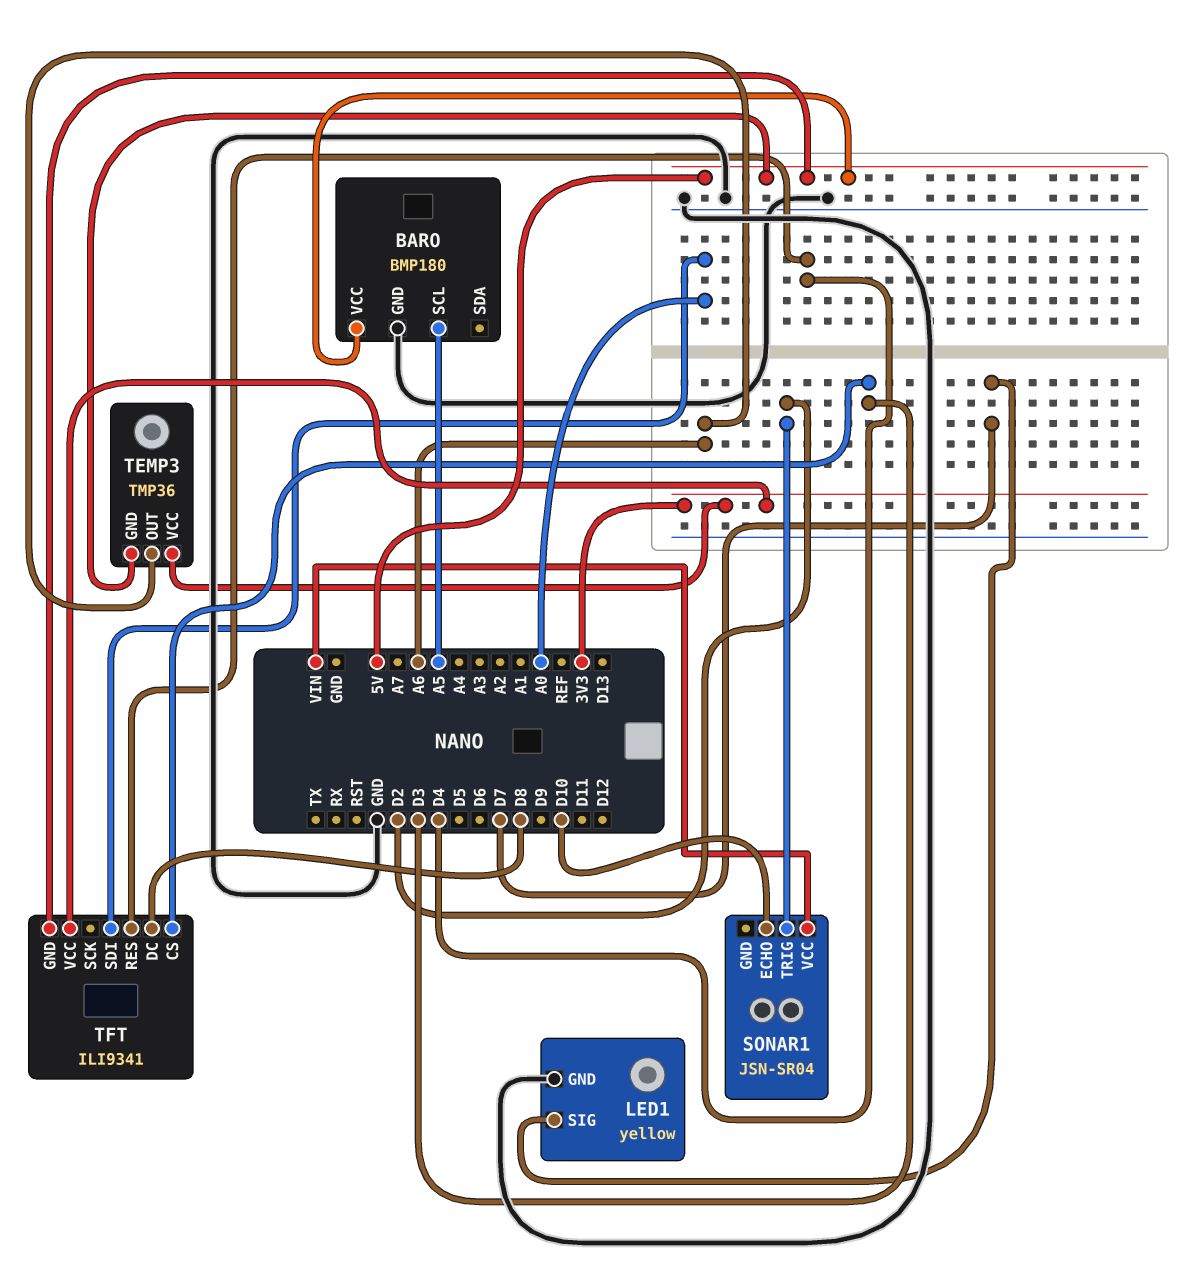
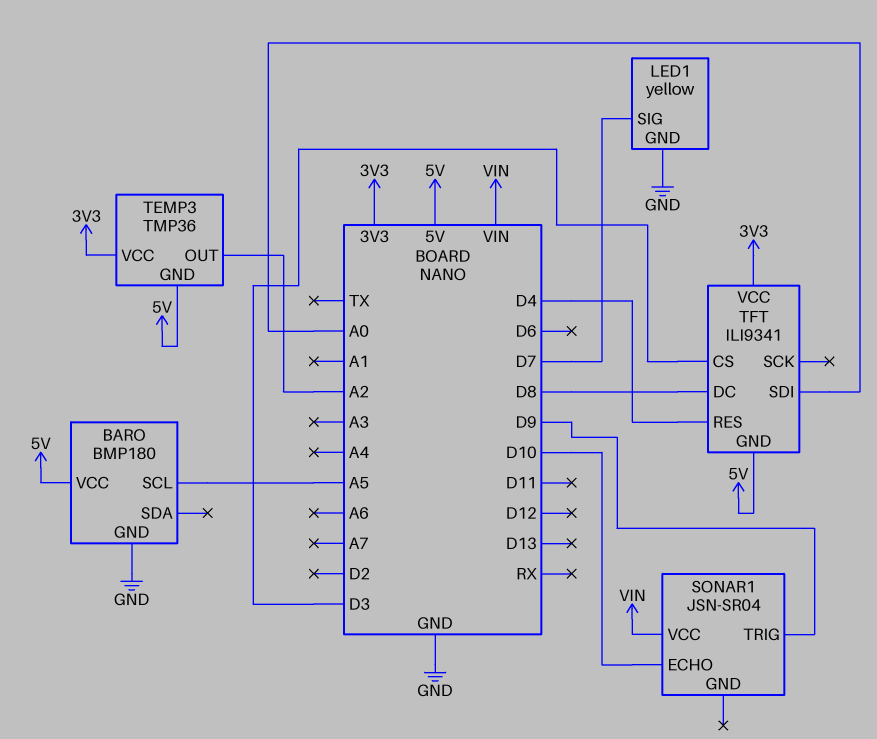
SONAR1 pin TRIG: D2 -> D9
TEMP3 pin OUT: A6 -> A2

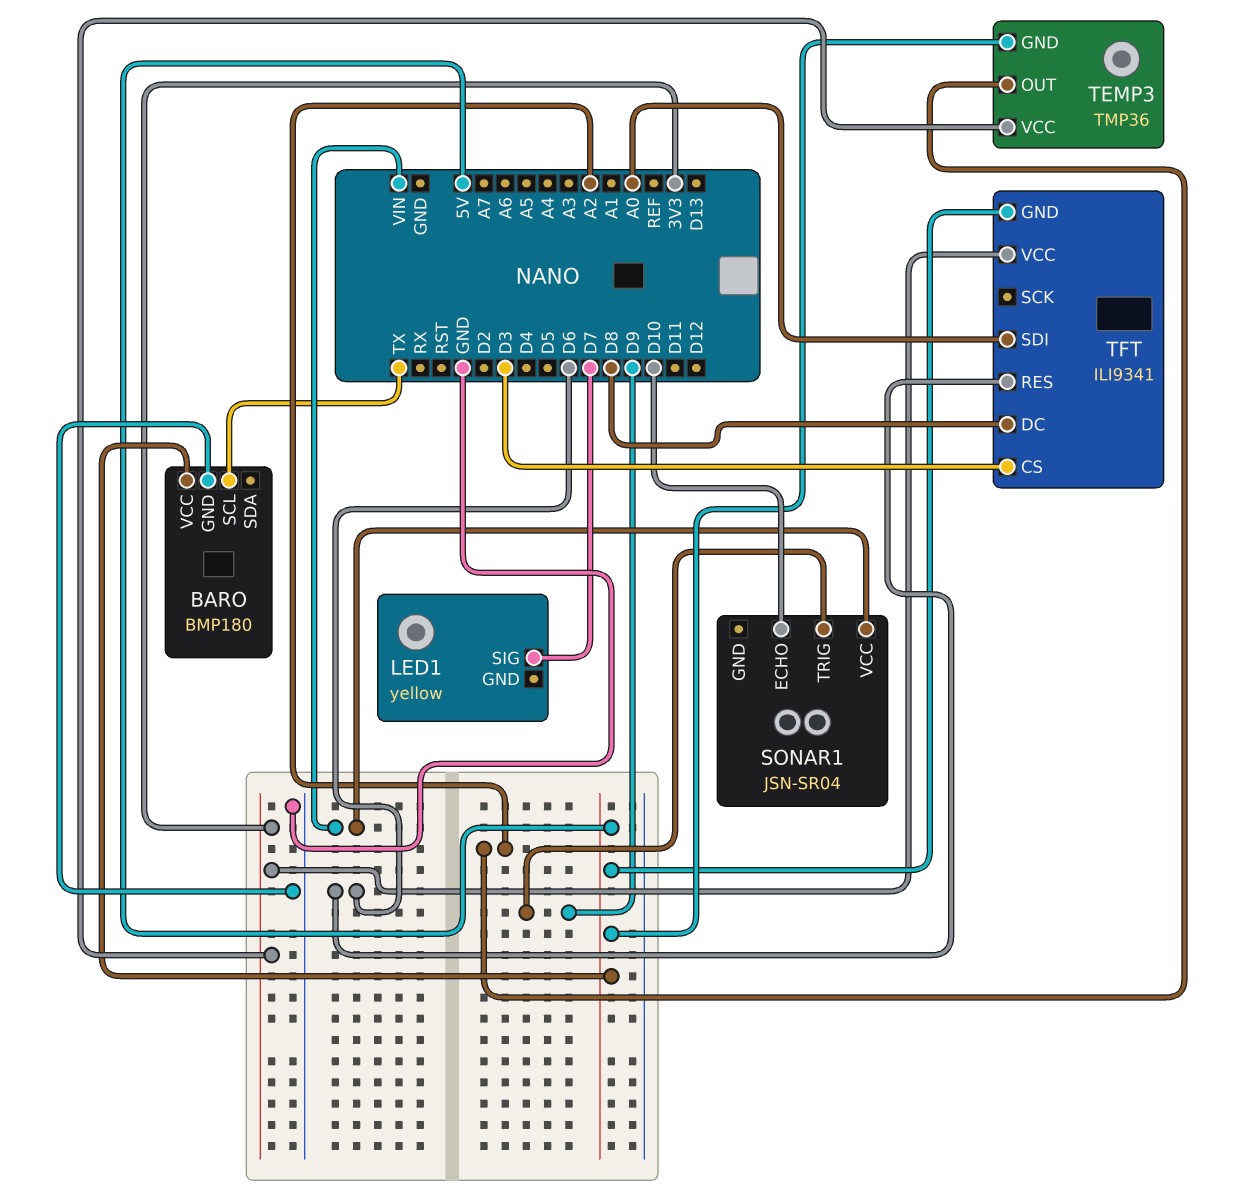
BARO pin SCL: A5 -> TX
LED1 pin GND: GND -> none
TFT pin RES: D4 -> D6

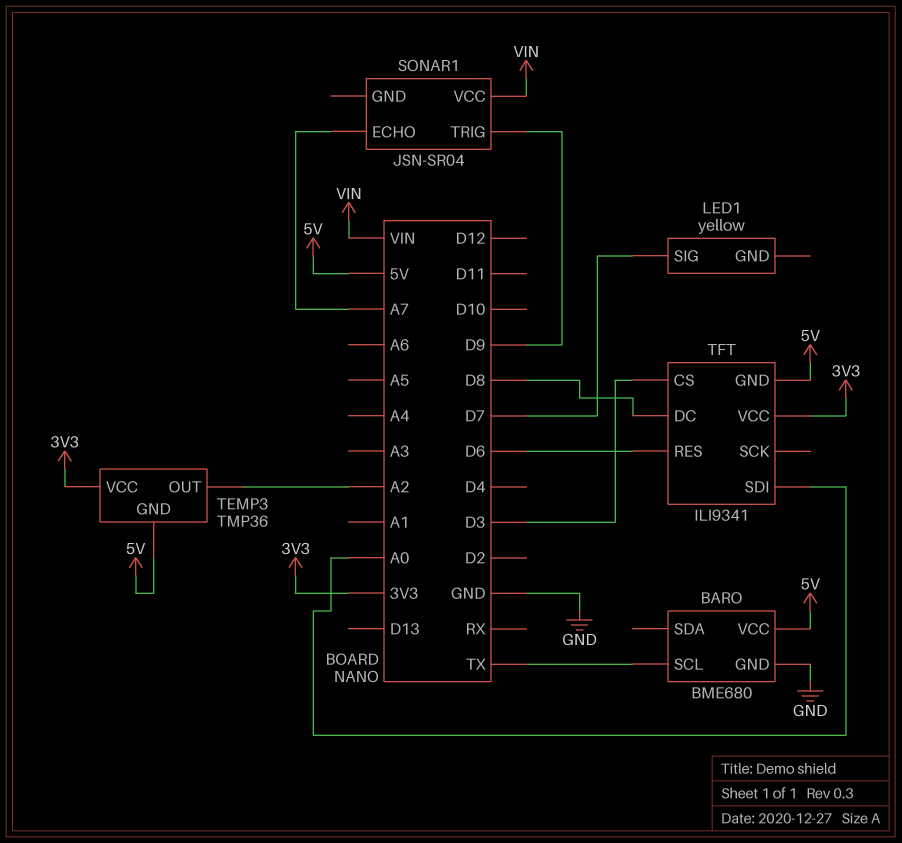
BARO: BMP180 -> BME680
SONAR1 pin ECHO: D10 -> A7

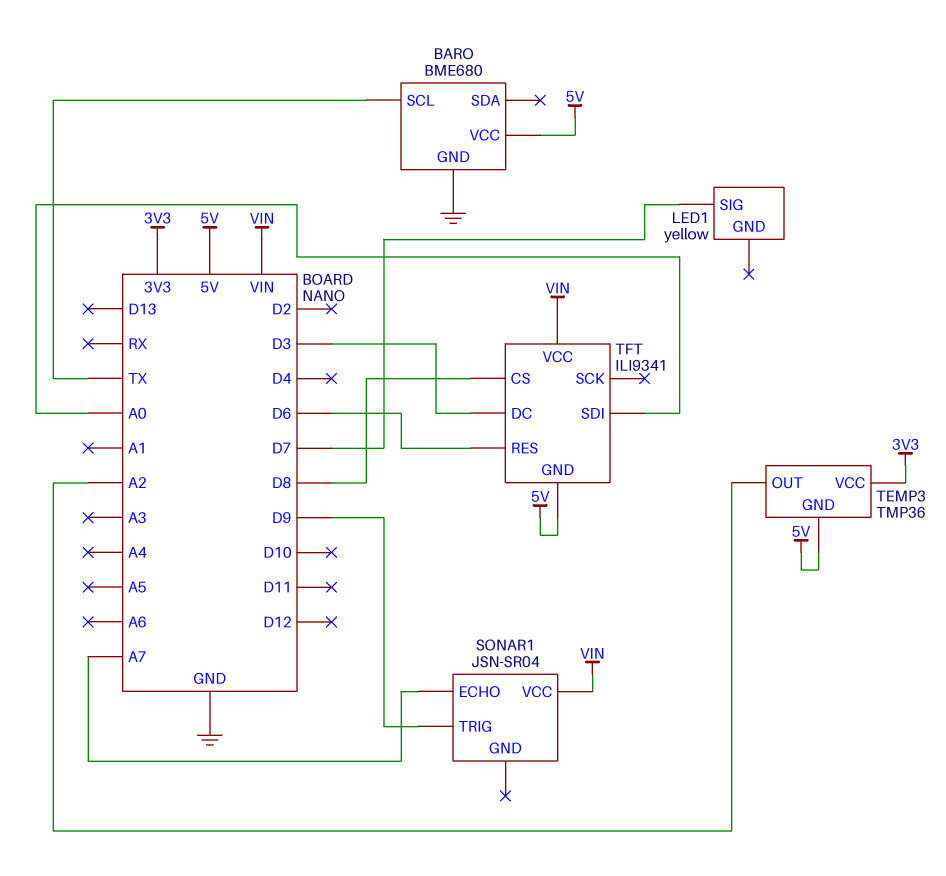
TFT pin CS: D3 -> D8
TFT pin DC: D8 -> D3
TFT pin VCC: 3V3 -> VIN

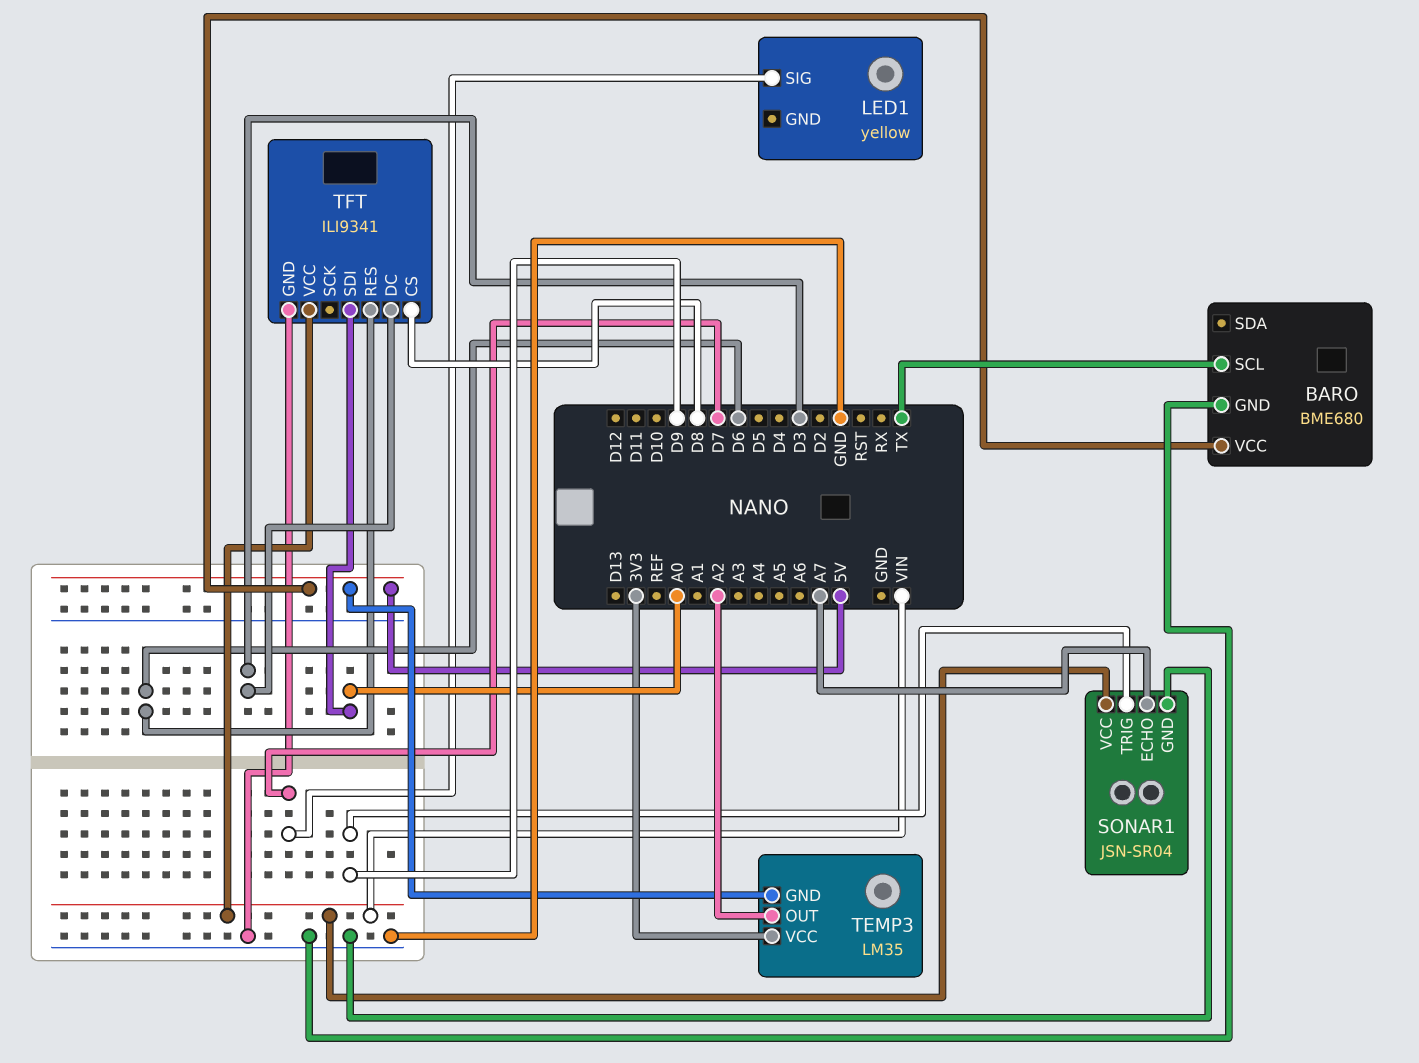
SONAR1 pin GND: none -> GND
TEMP3: TMP36 -> LM35
TFT pin GND: 5V -> GND

